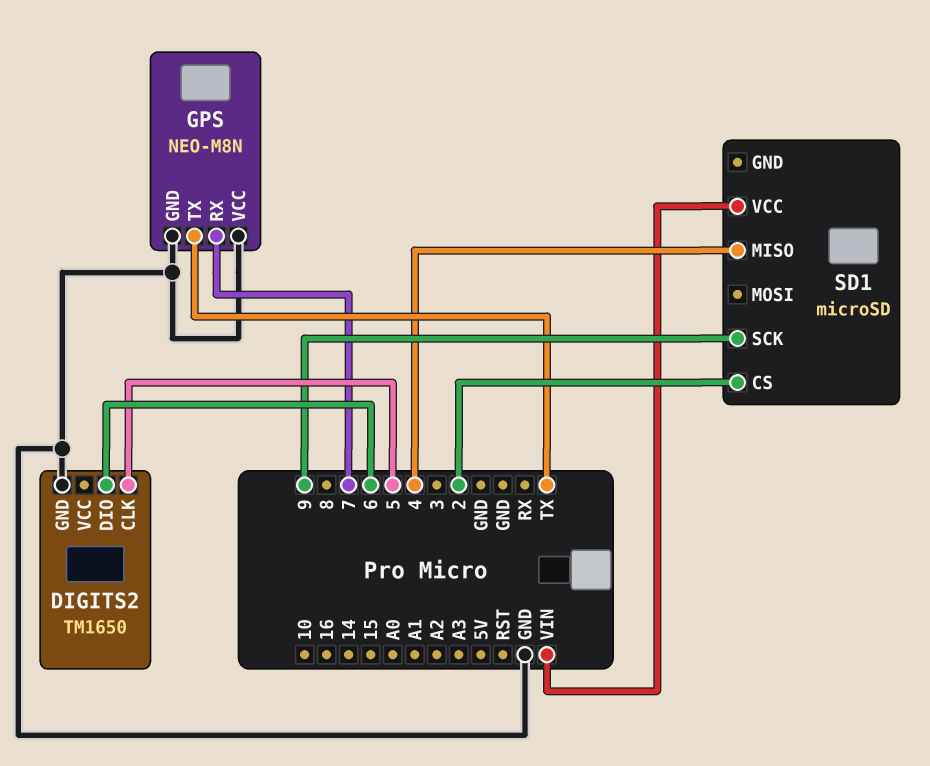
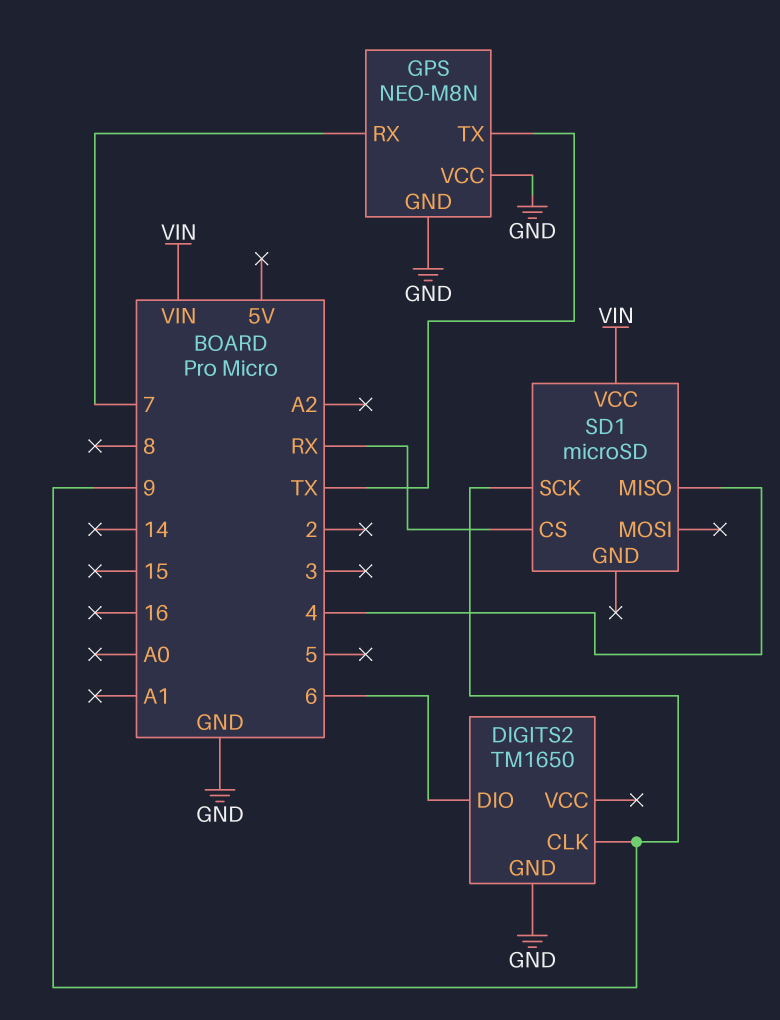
DIGITS2 pin CLK: 5 -> 9
SD1 pin CS: 2 -> RX

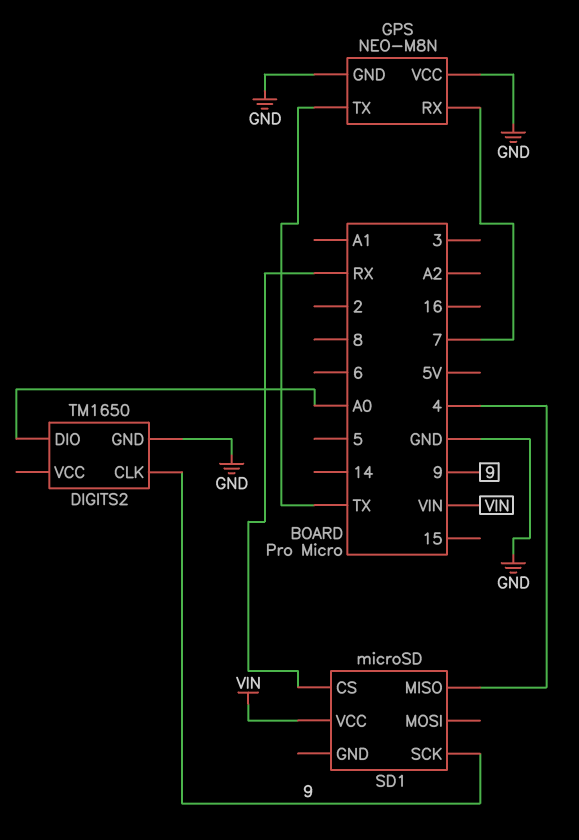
DIGITS2 pin DIO: 6 -> A0

